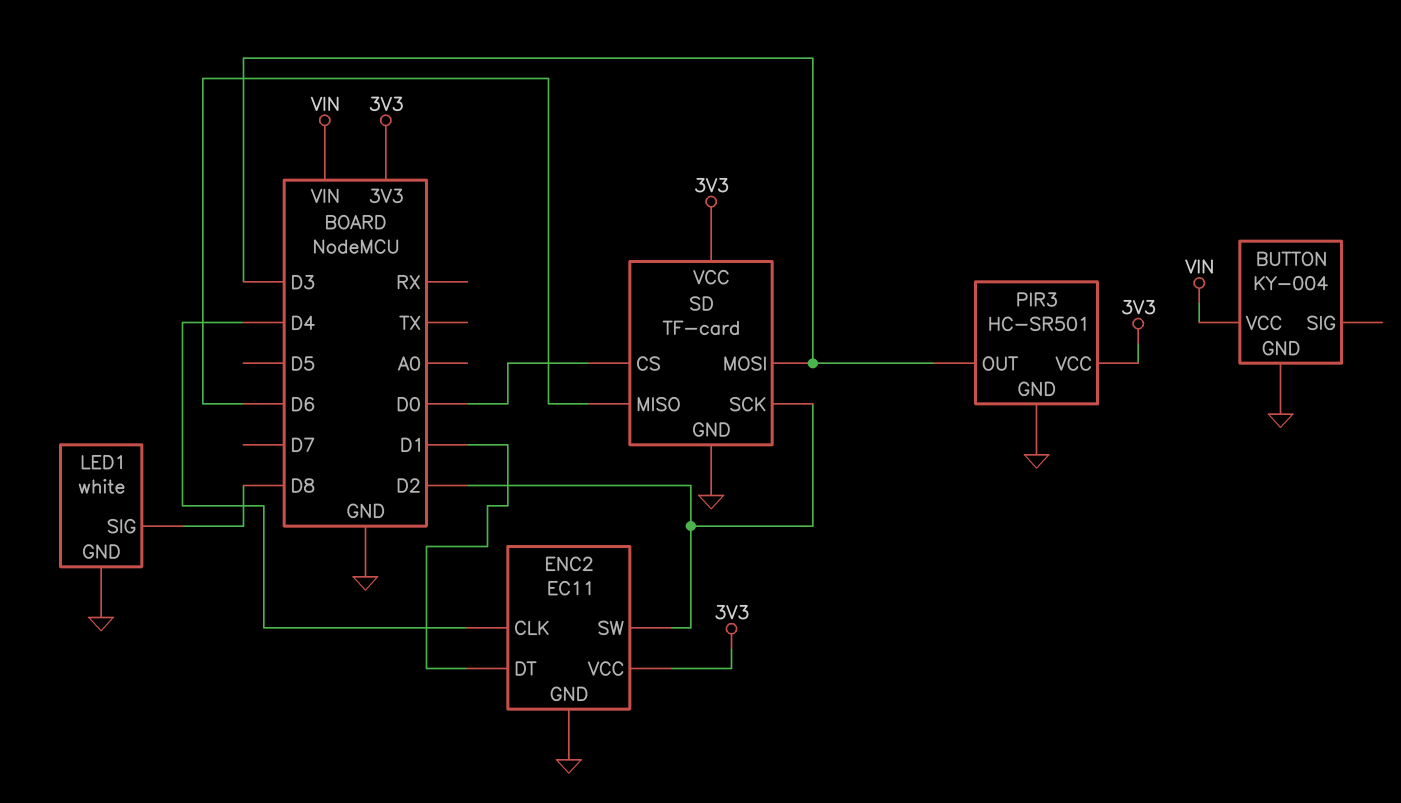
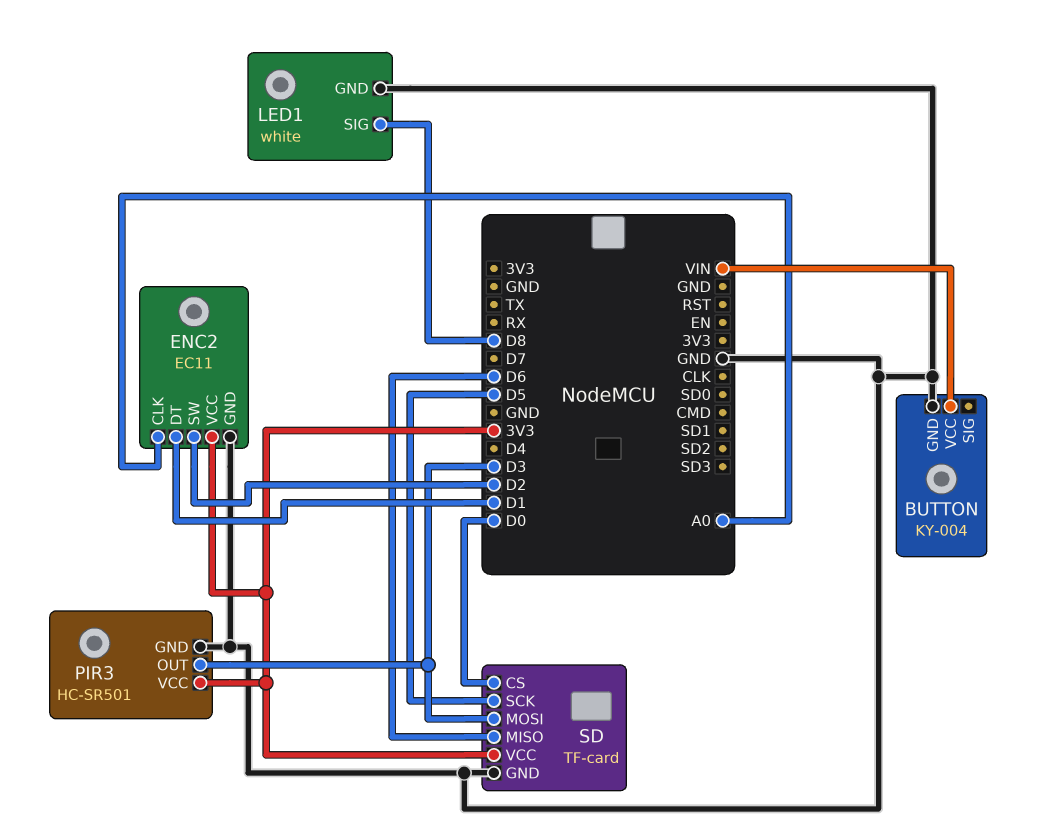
ENC2 pin CLK: D4 -> A0
SD pin SCK: D2 -> D5

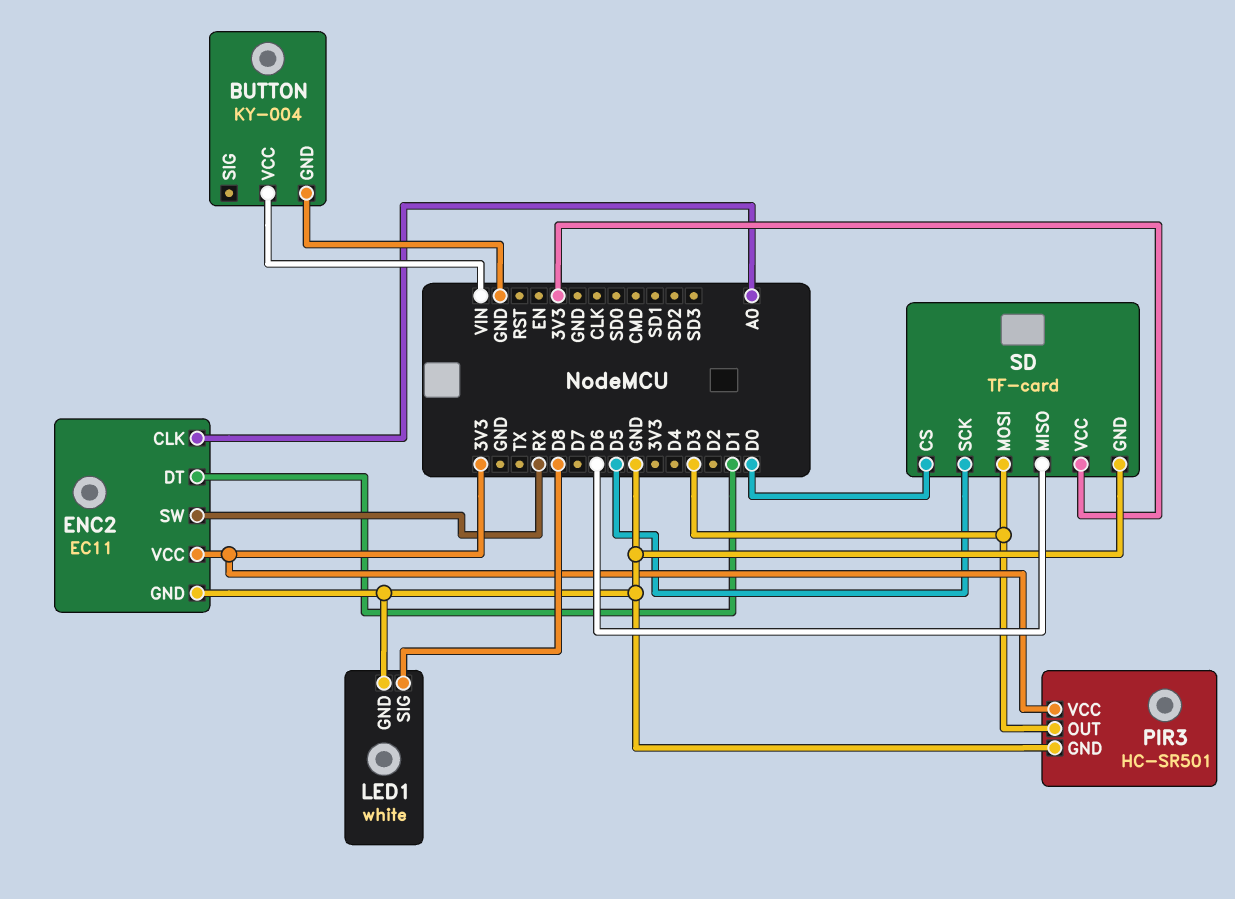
ENC2 pin SW: D2 -> RX

